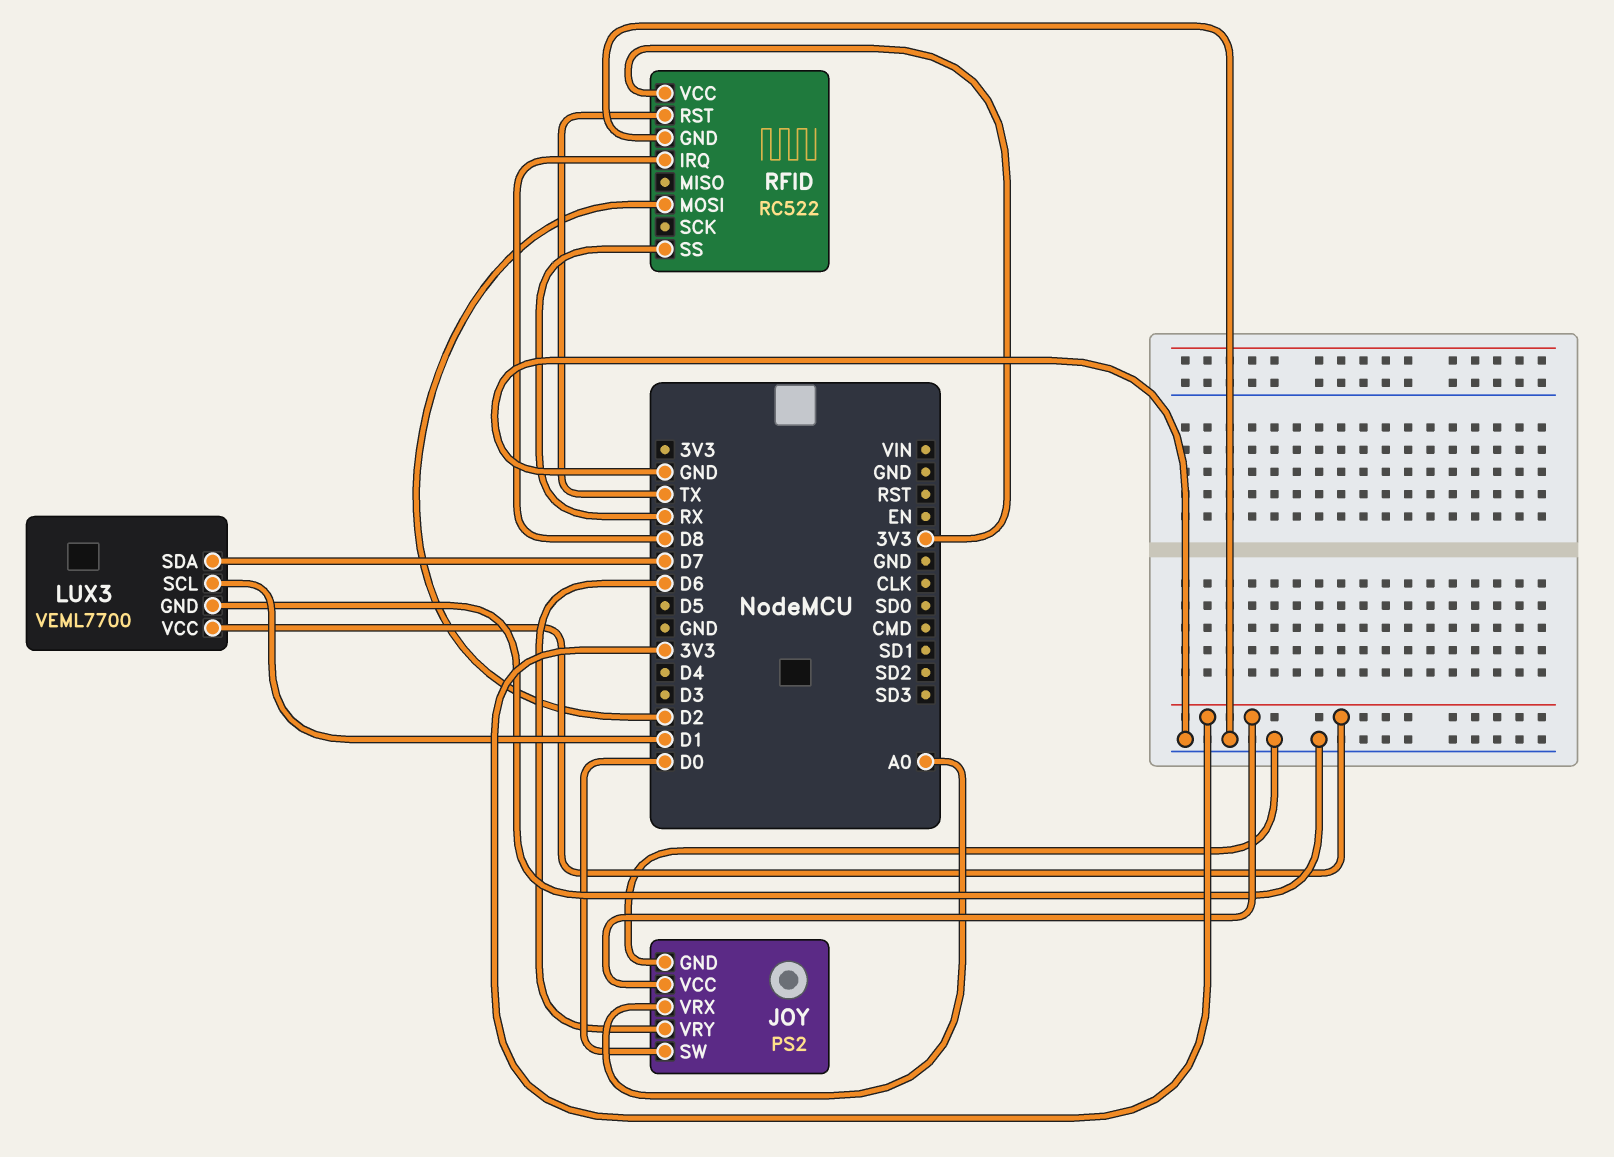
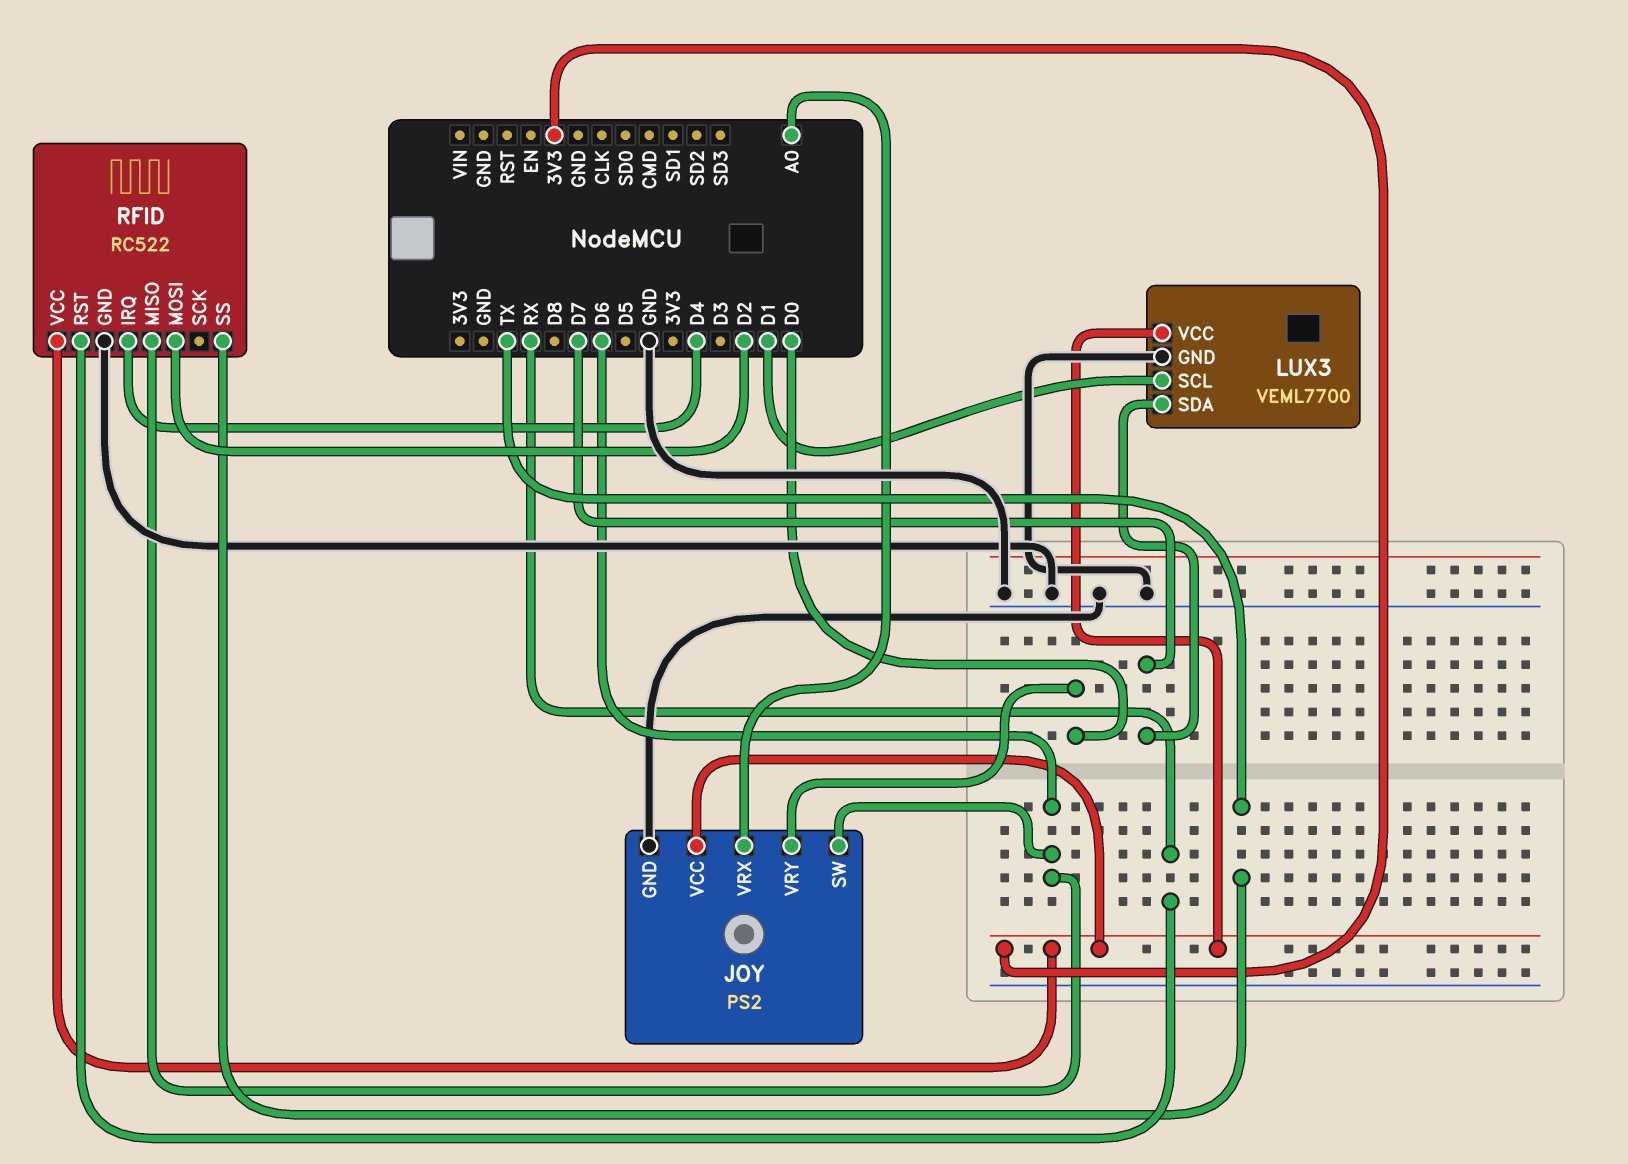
JOY pin SW: D0 -> D6
JOY pin VRY: D6 -> D0
RFID pin IRQ: D8 -> D4
RFID pin MISO: none -> D6
RFID pin RST: TX -> RX
RFID pin SS: RX -> TX

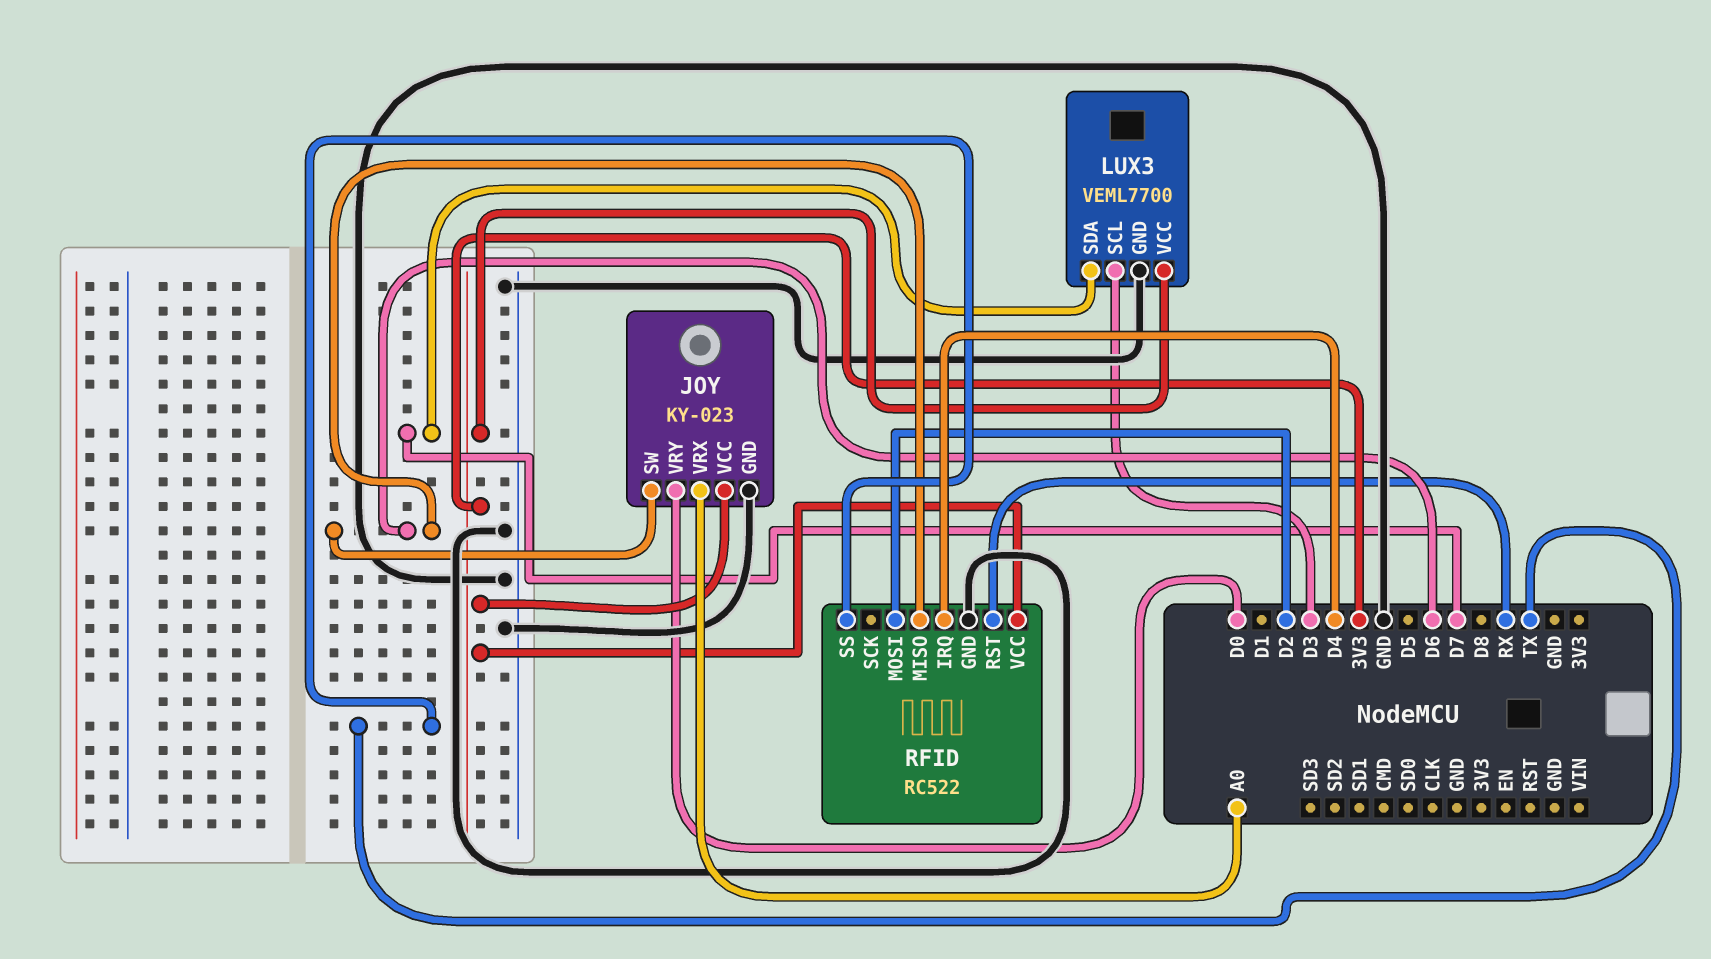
JOY: PS2 -> KY-023
LUX3 pin SCL: D1 -> D3

